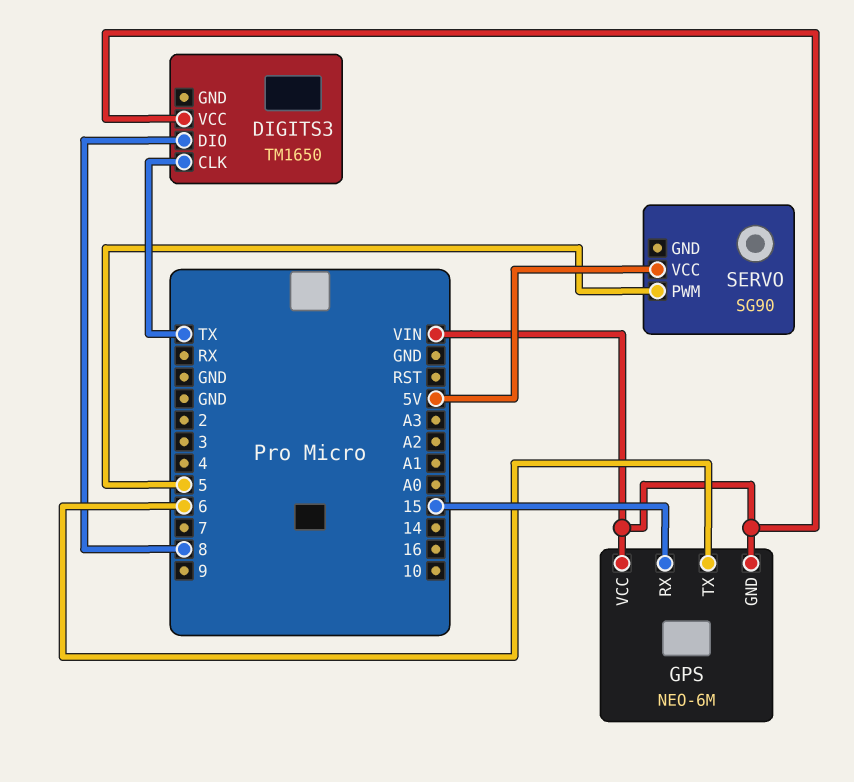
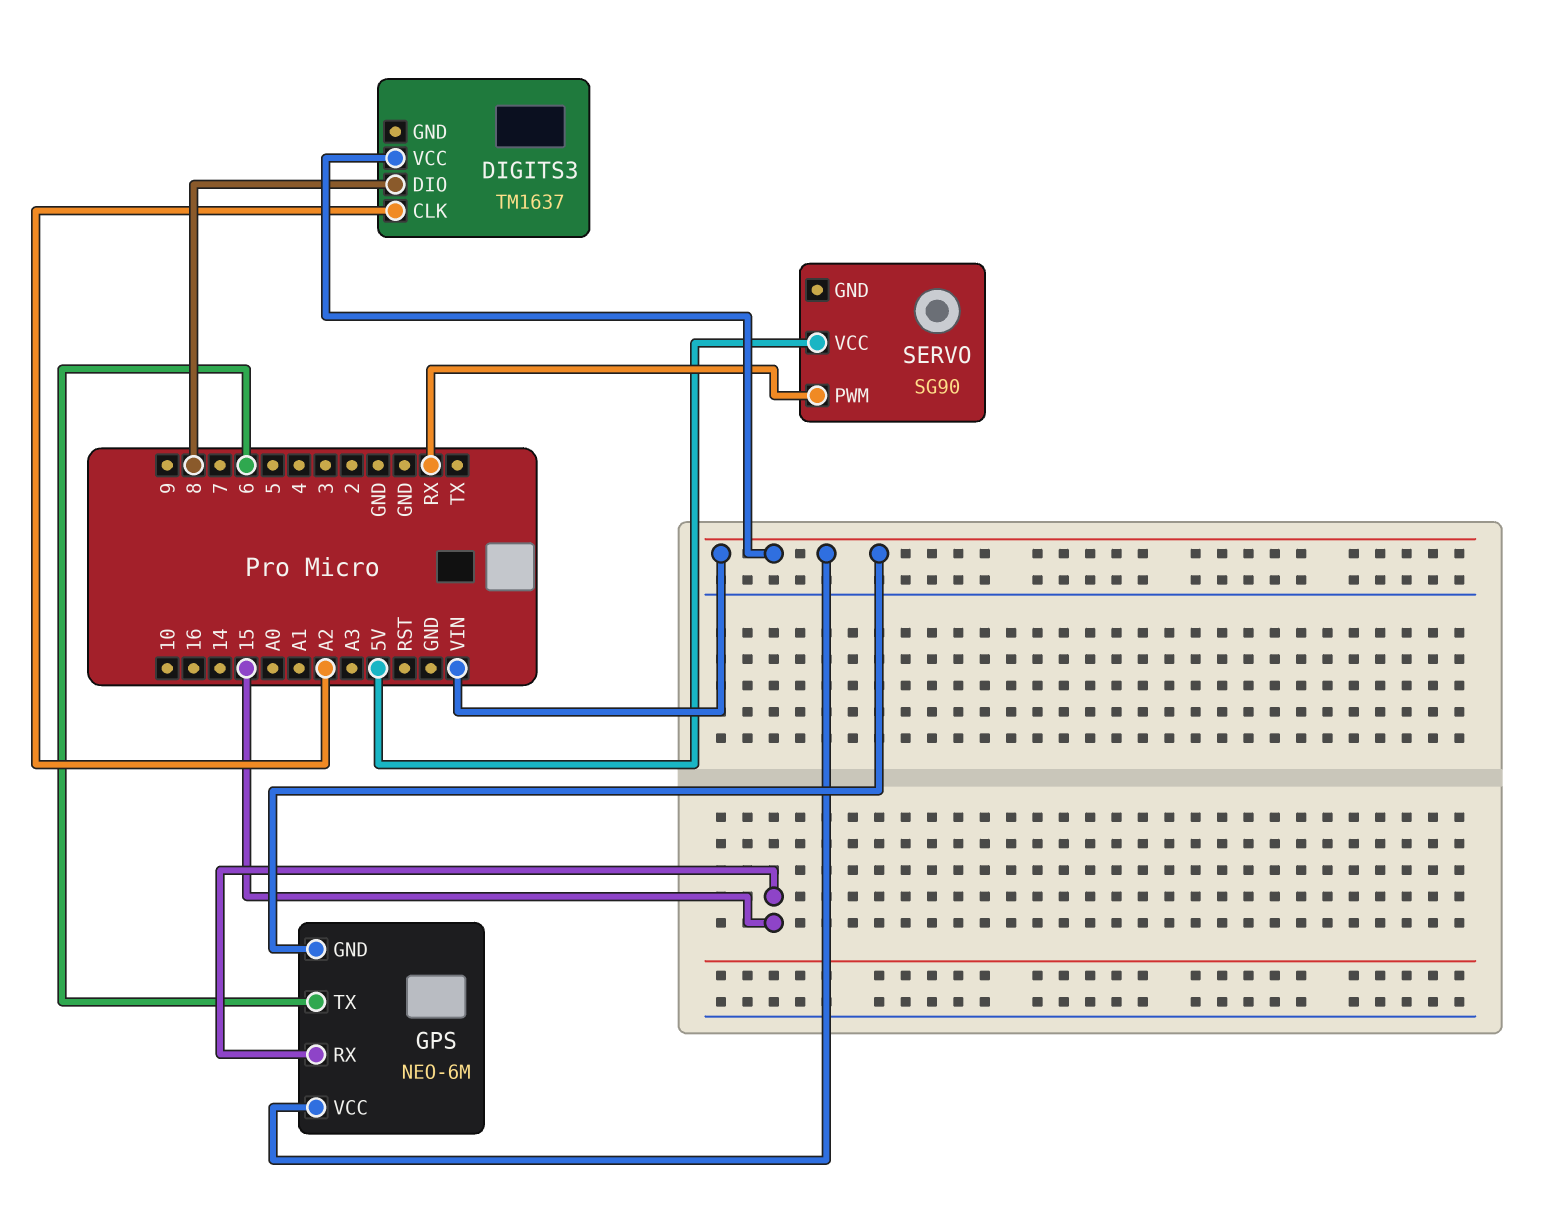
DIGITS3: TM1650 -> TM1637
DIGITS3 pin CLK: TX -> A2
SERVO pin PWM: 5 -> RX

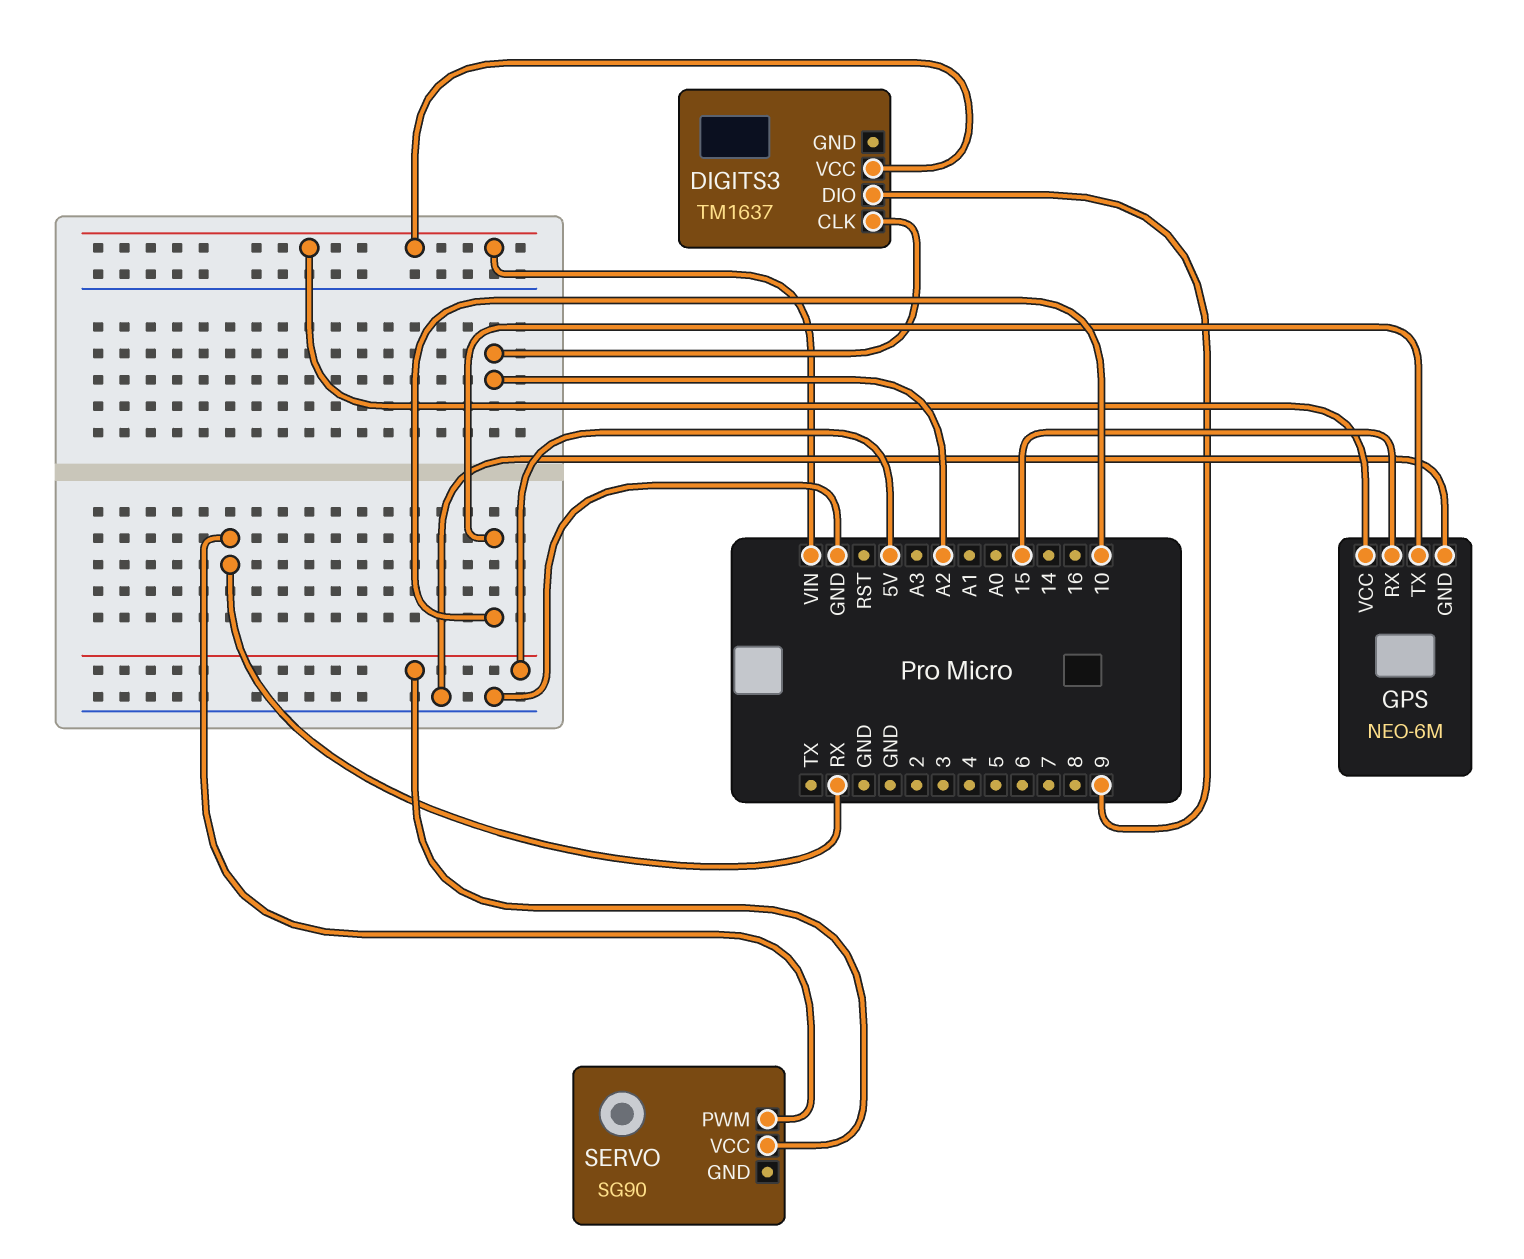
DIGITS3 pin DIO: 8 -> 9
GPS pin GND: VIN -> GND
GPS pin TX: 6 -> 10

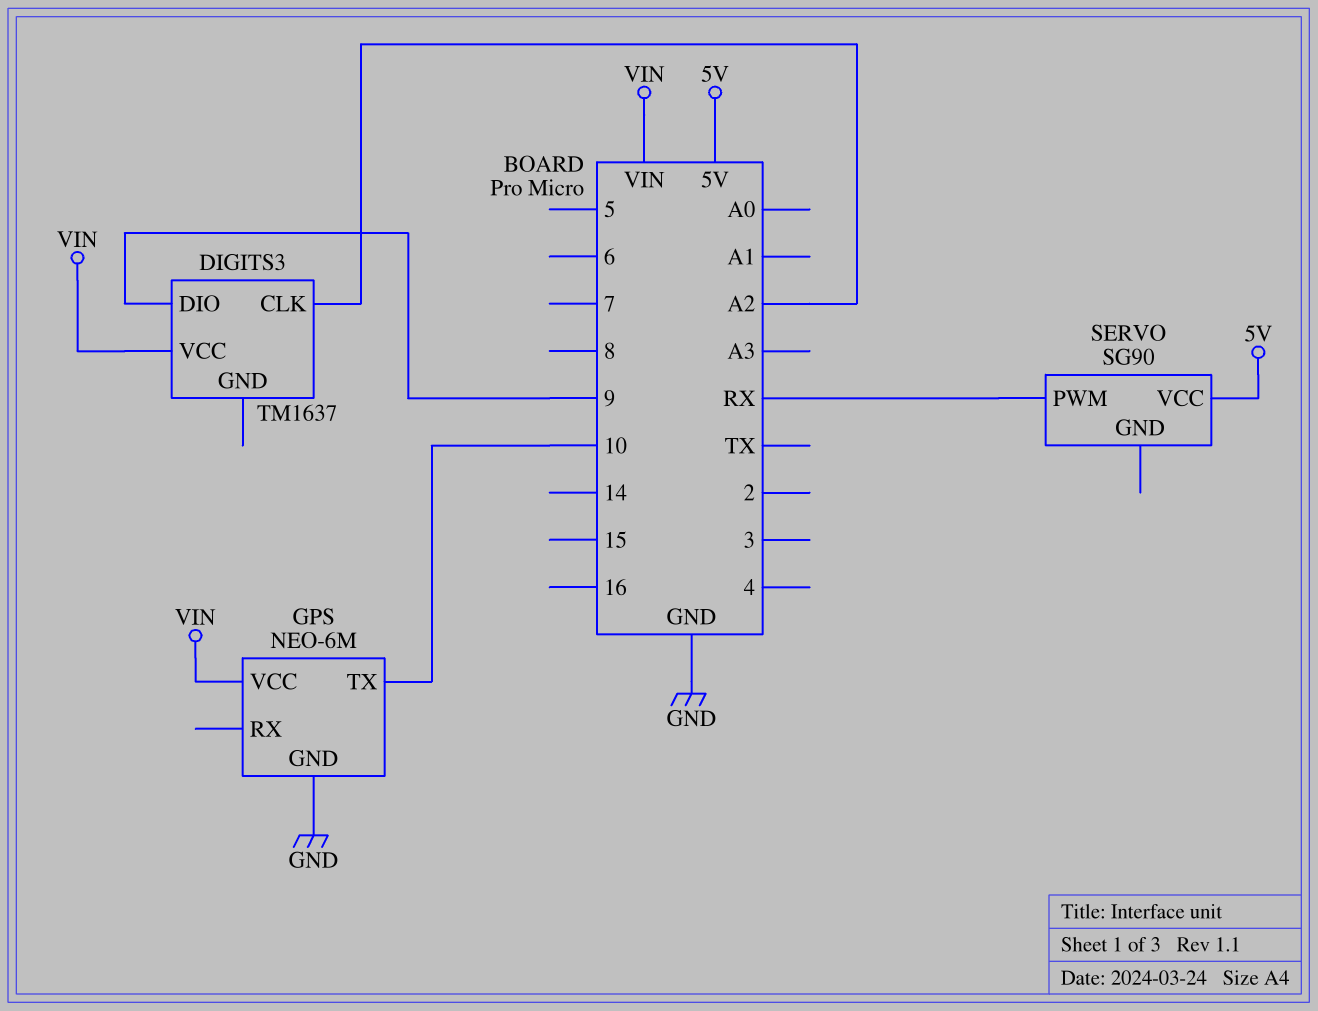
GPS pin RX: 15 -> none

